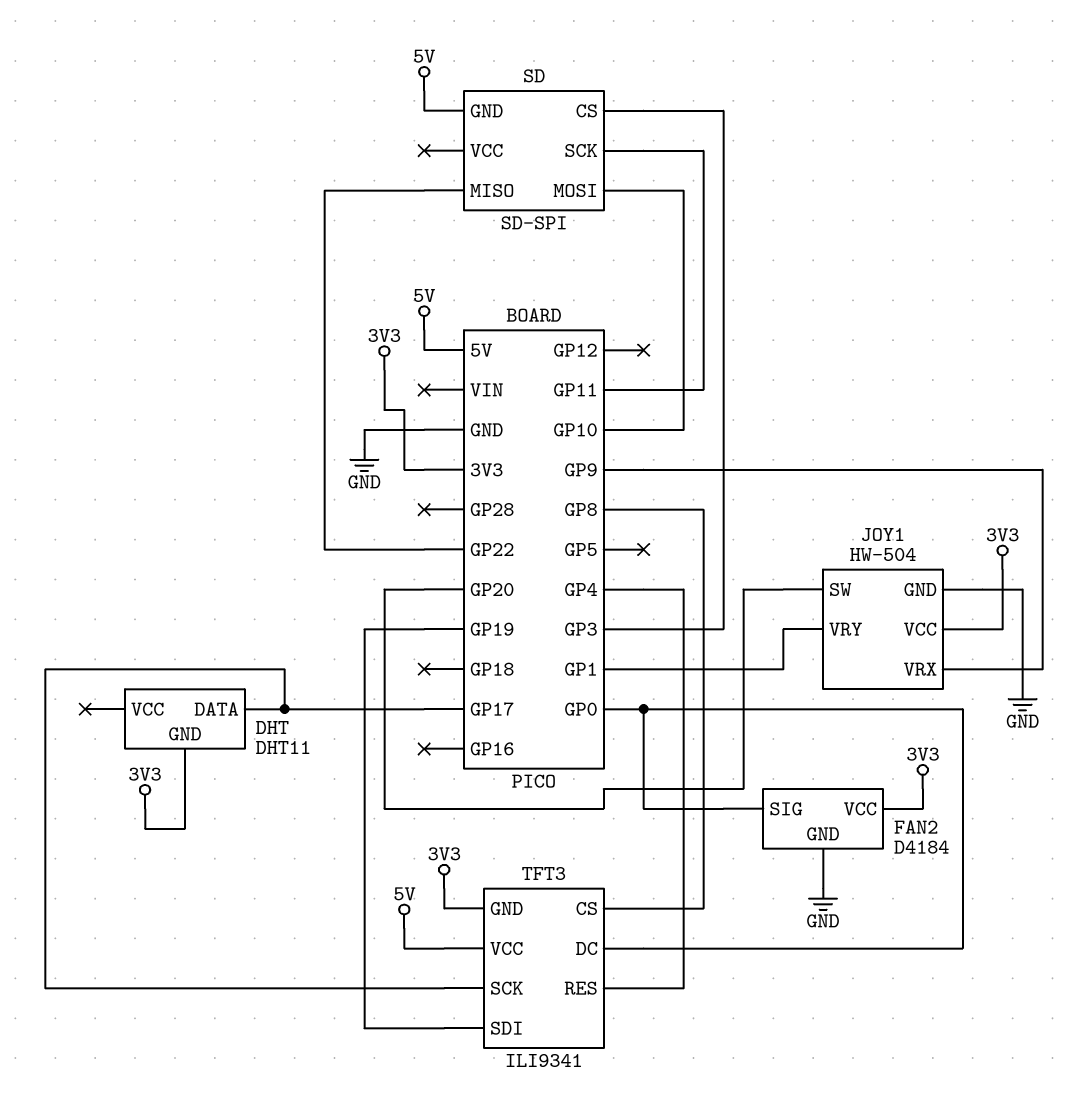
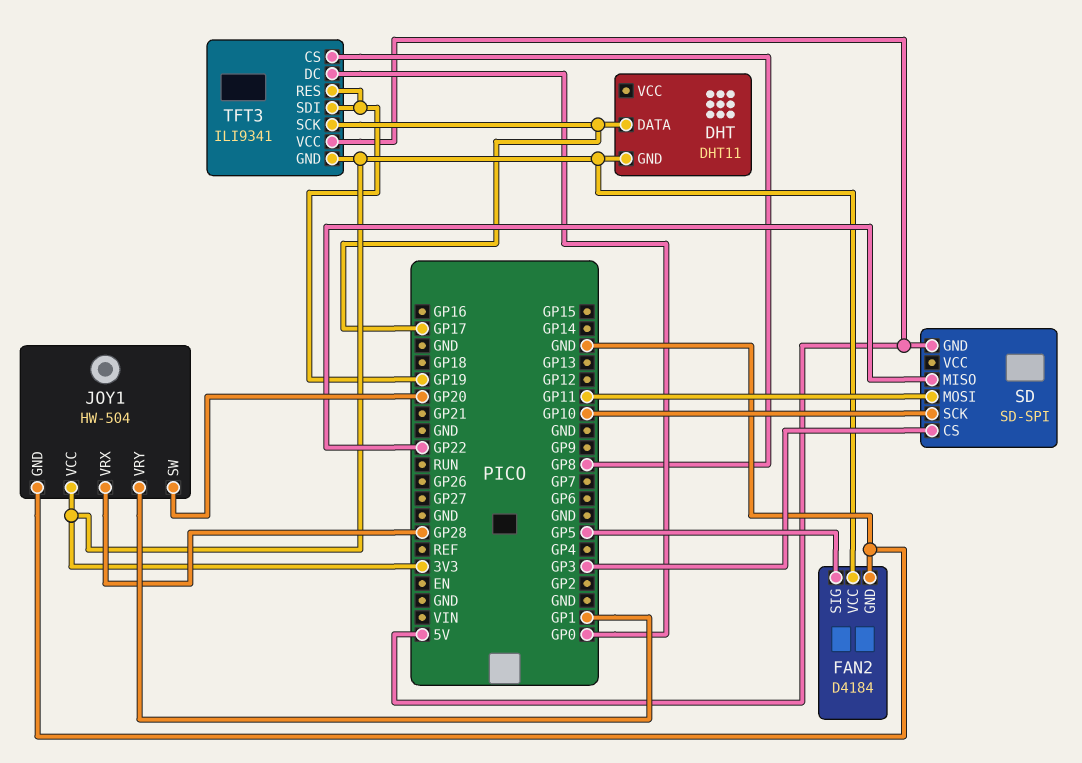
FAN2 pin SIG: GP0 -> GP5
JOY1 pin VRX: GP9 -> GP28
SD pin MOSI: GP10 -> GP11
SD pin SCK: GP11 -> GP10
TFT3 pin RES: GP4 -> GP19

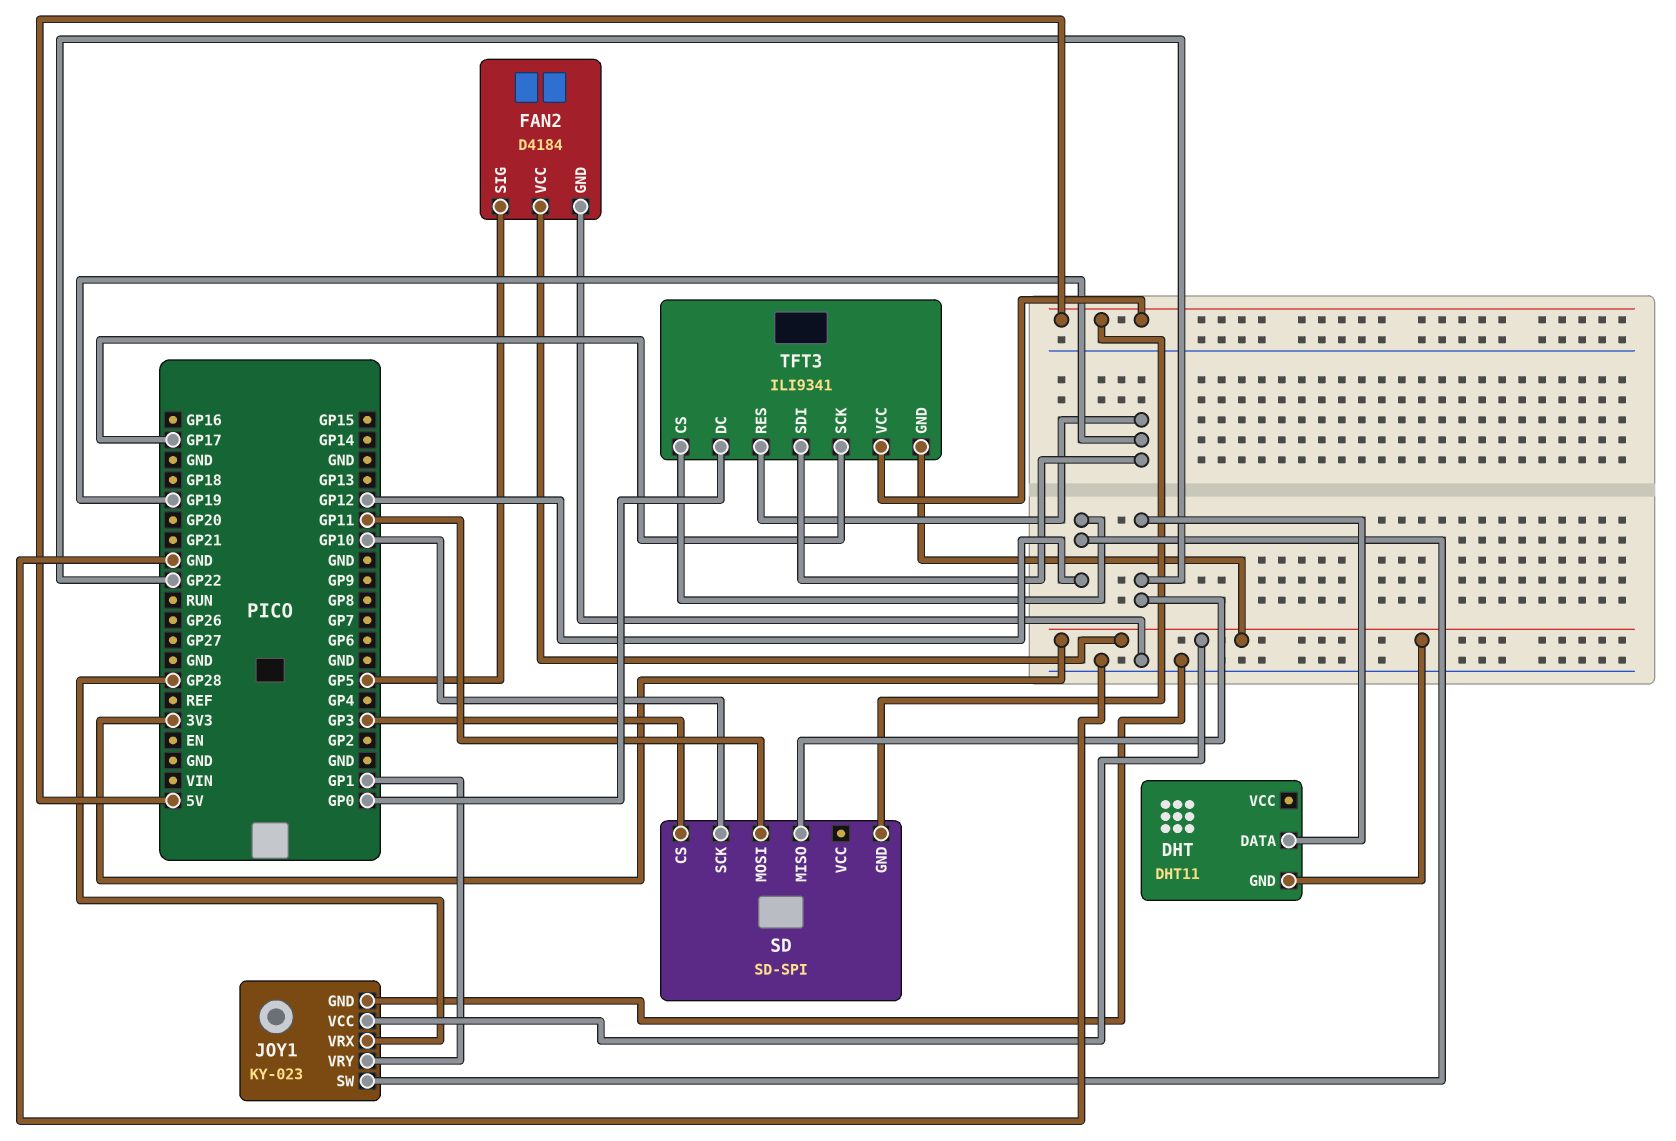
DHT pin DATA: GP17 -> GP22
JOY1: HW-504 -> KY-023
JOY1 pin SW: GP20 -> GP12
TFT3 pin CS: GP8 -> GP12

